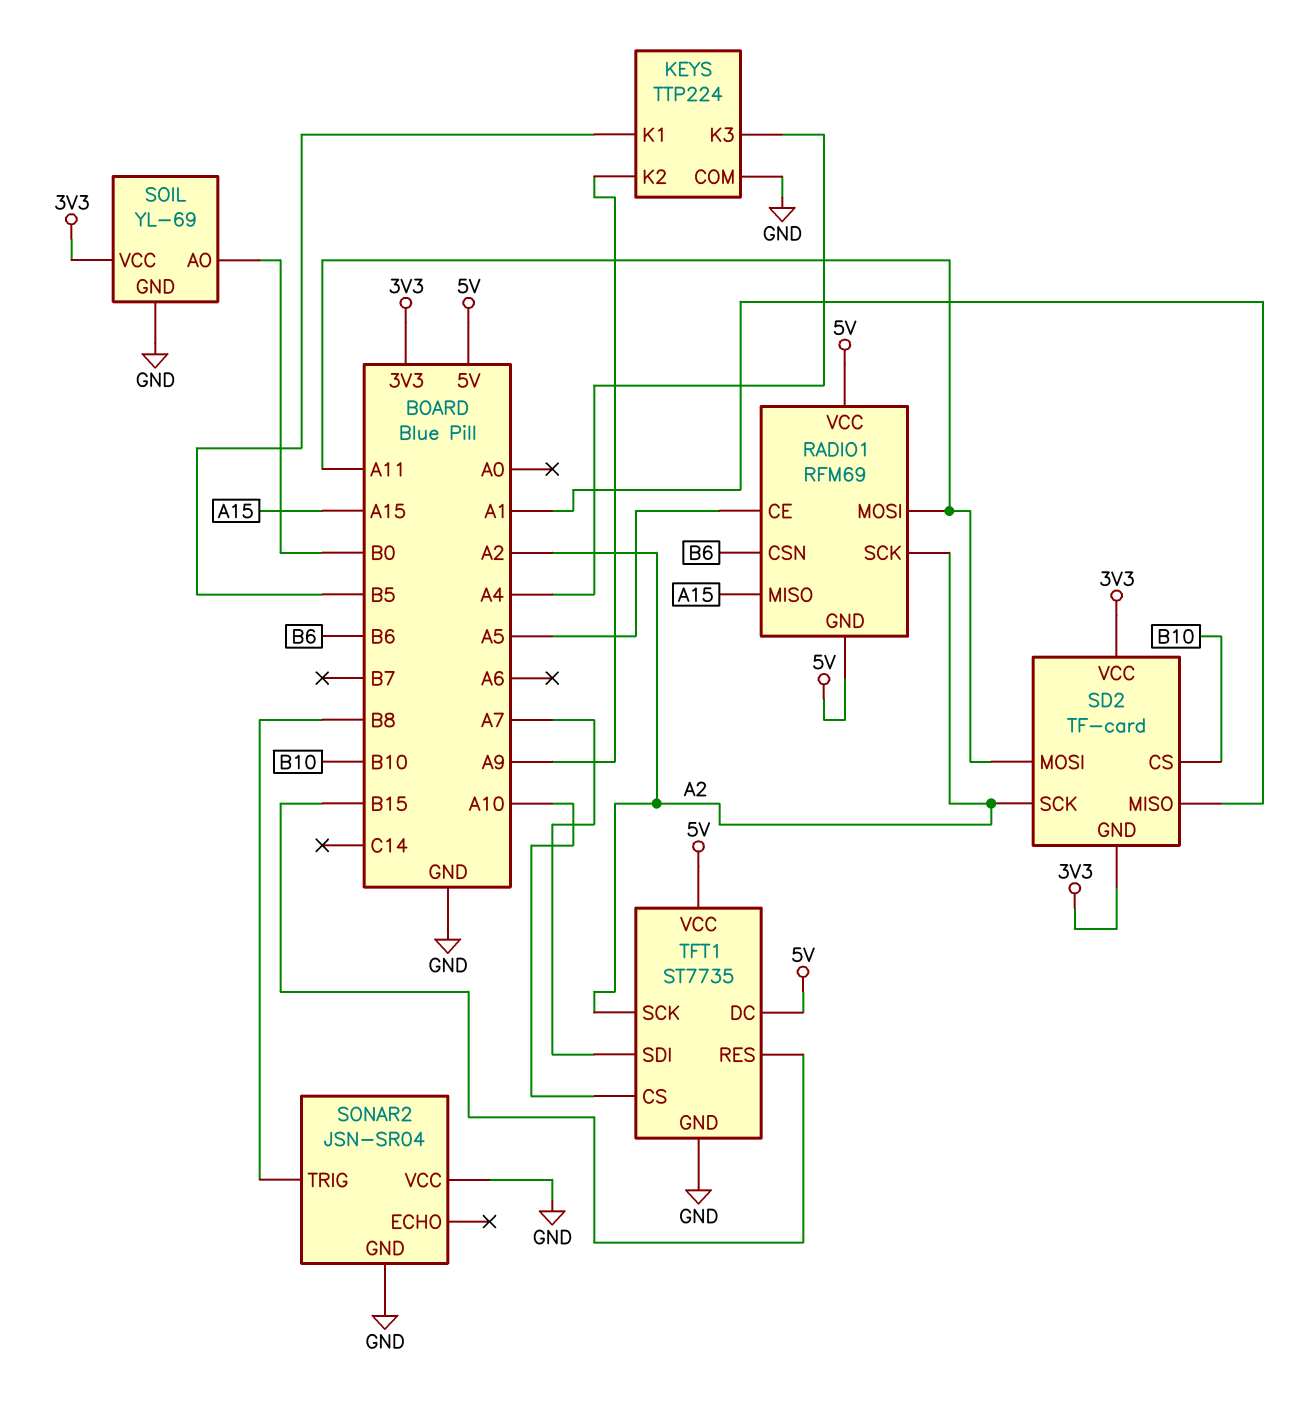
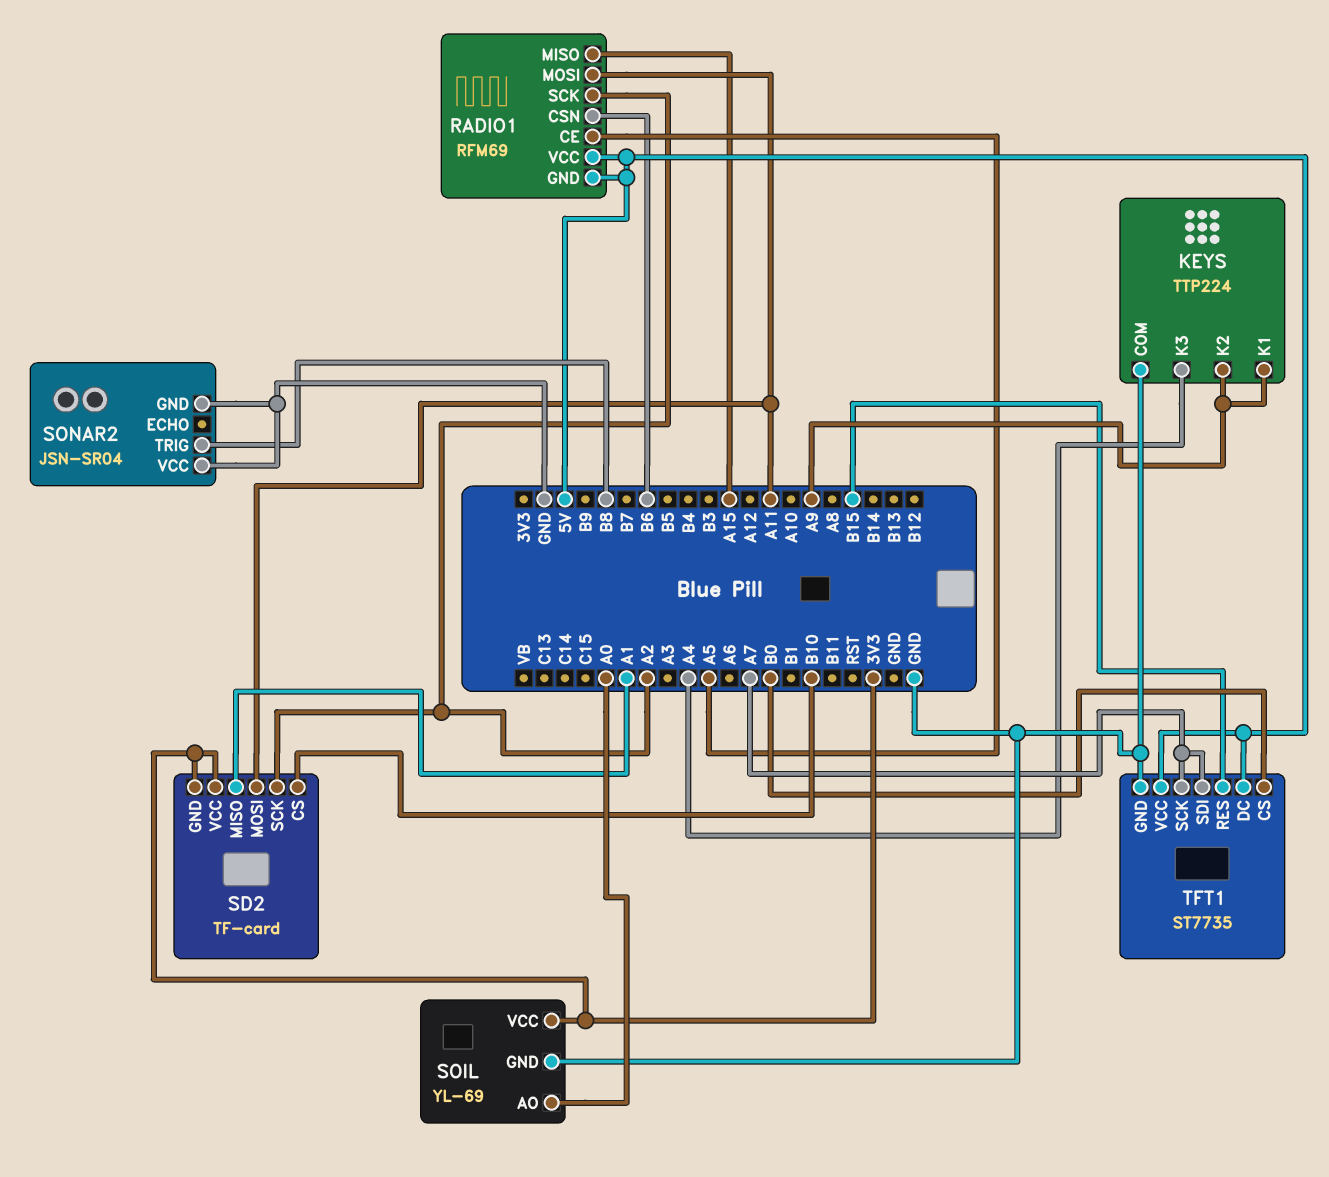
KEYS pin K1: B5 -> A9
SOIL pin AO: B0 -> A0
TFT1 pin CS: A10 -> B0
TFT1 pin SCK: A2 -> A7

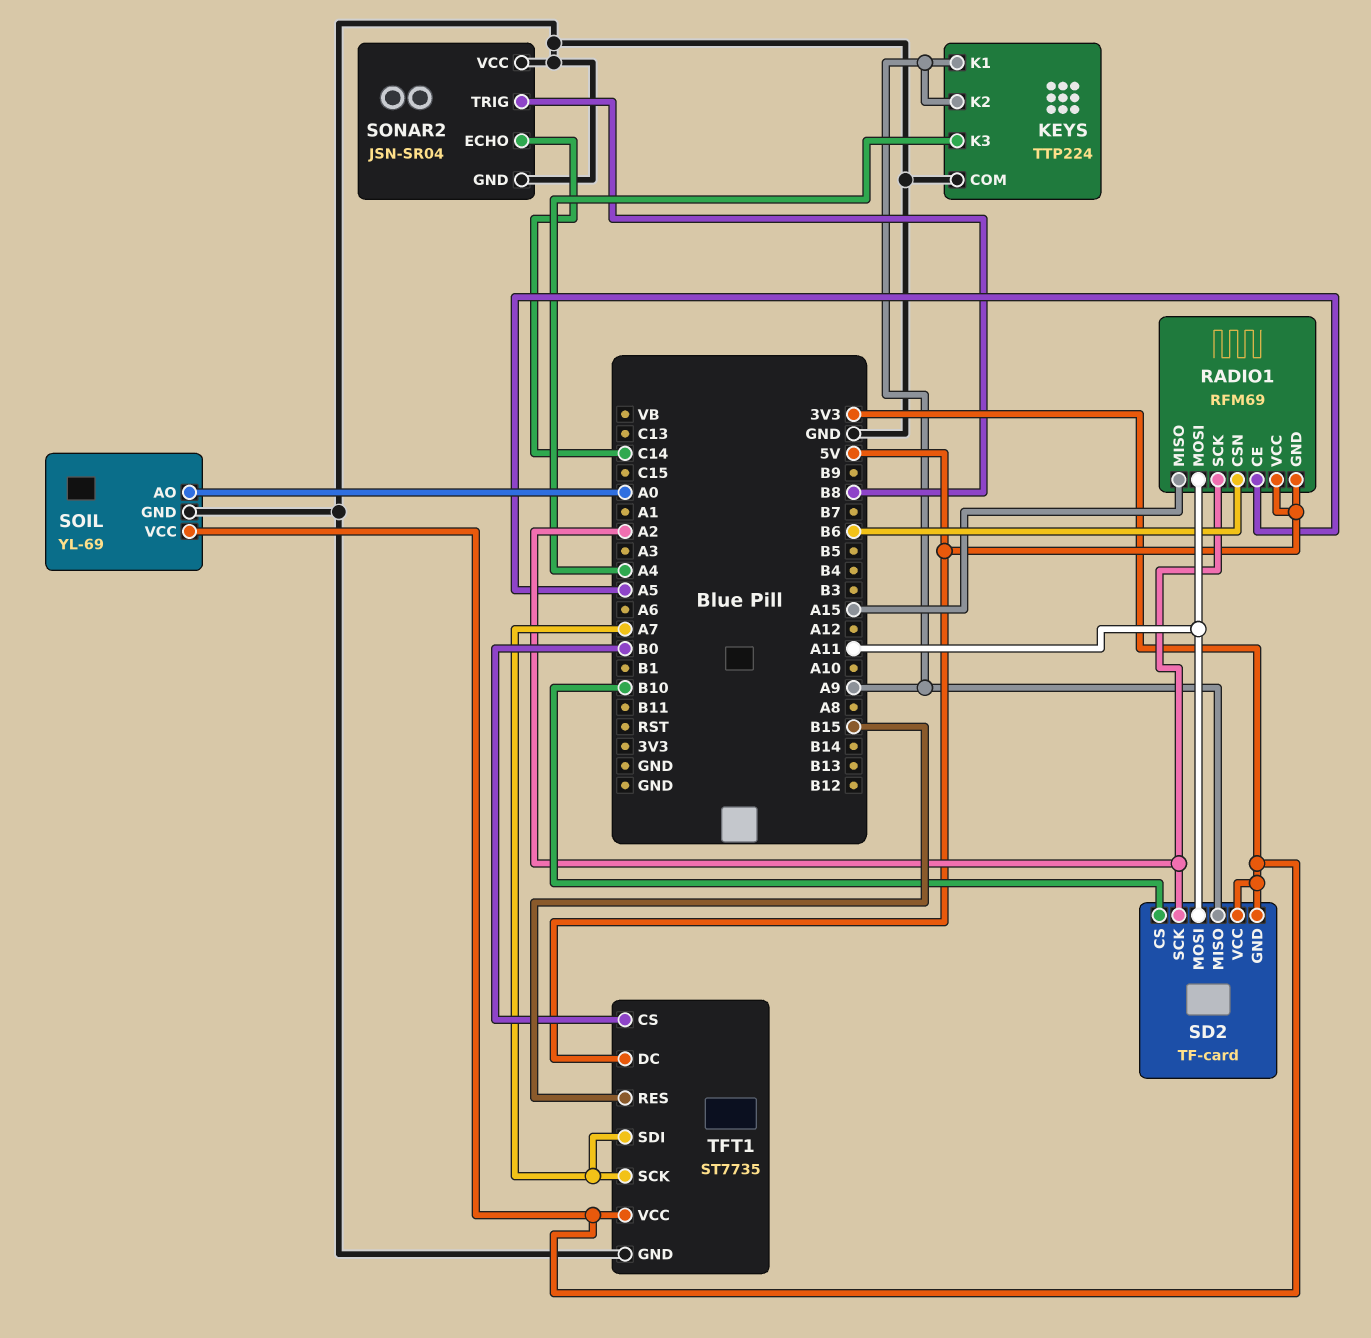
SD2 pin MISO: A1 -> A9
SONAR2 pin ECHO: none -> C14
TFT1 pin VCC: 5V -> 3V3

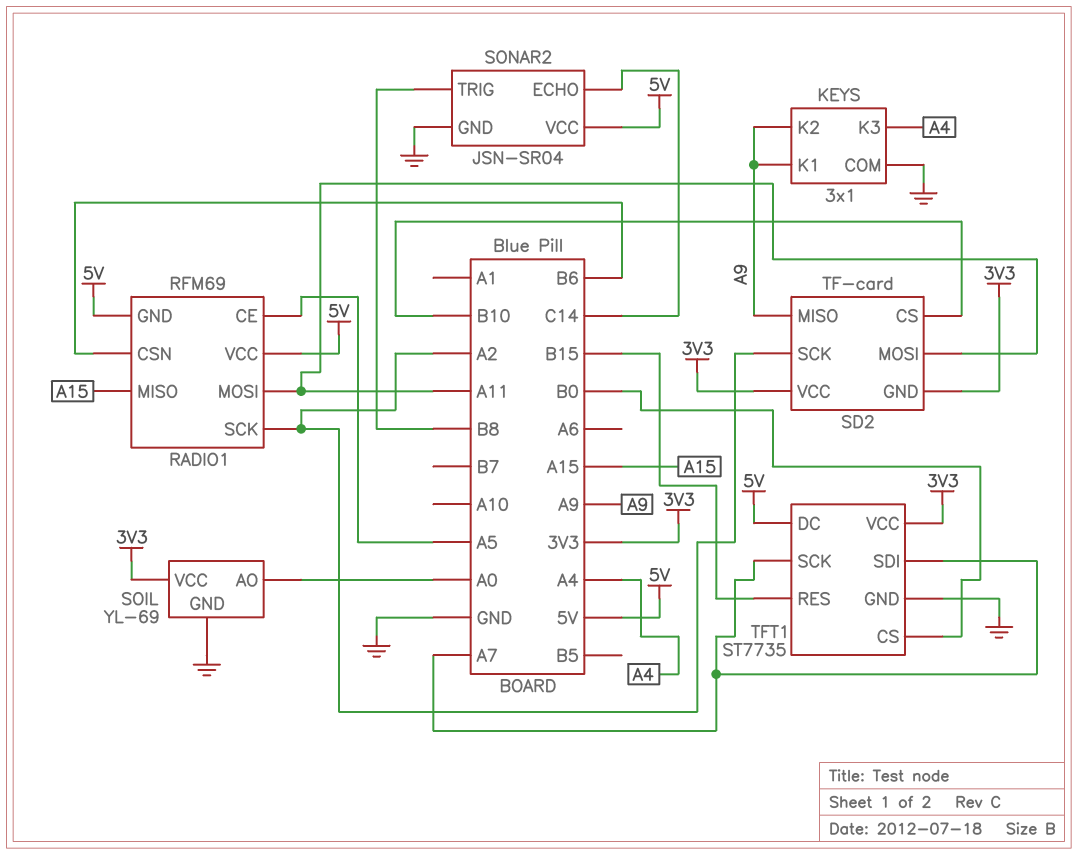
KEYS: TTP224 -> 3x1
SONAR2 pin VCC: GND -> 5V

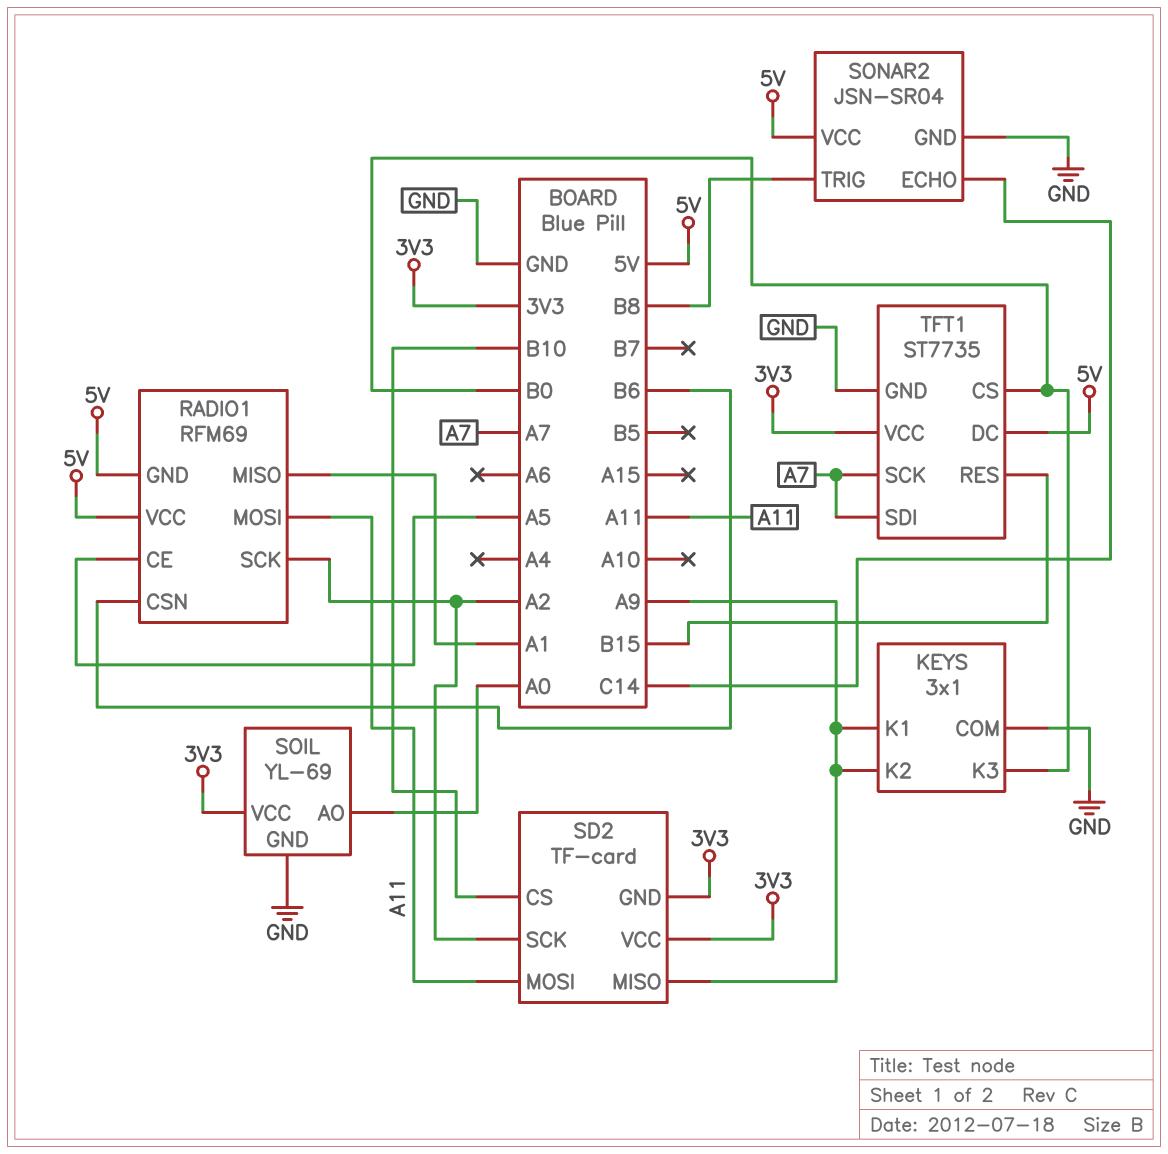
KEYS pin K3: A4 -> B0
RADIO1 pin MISO: A15 -> A1

